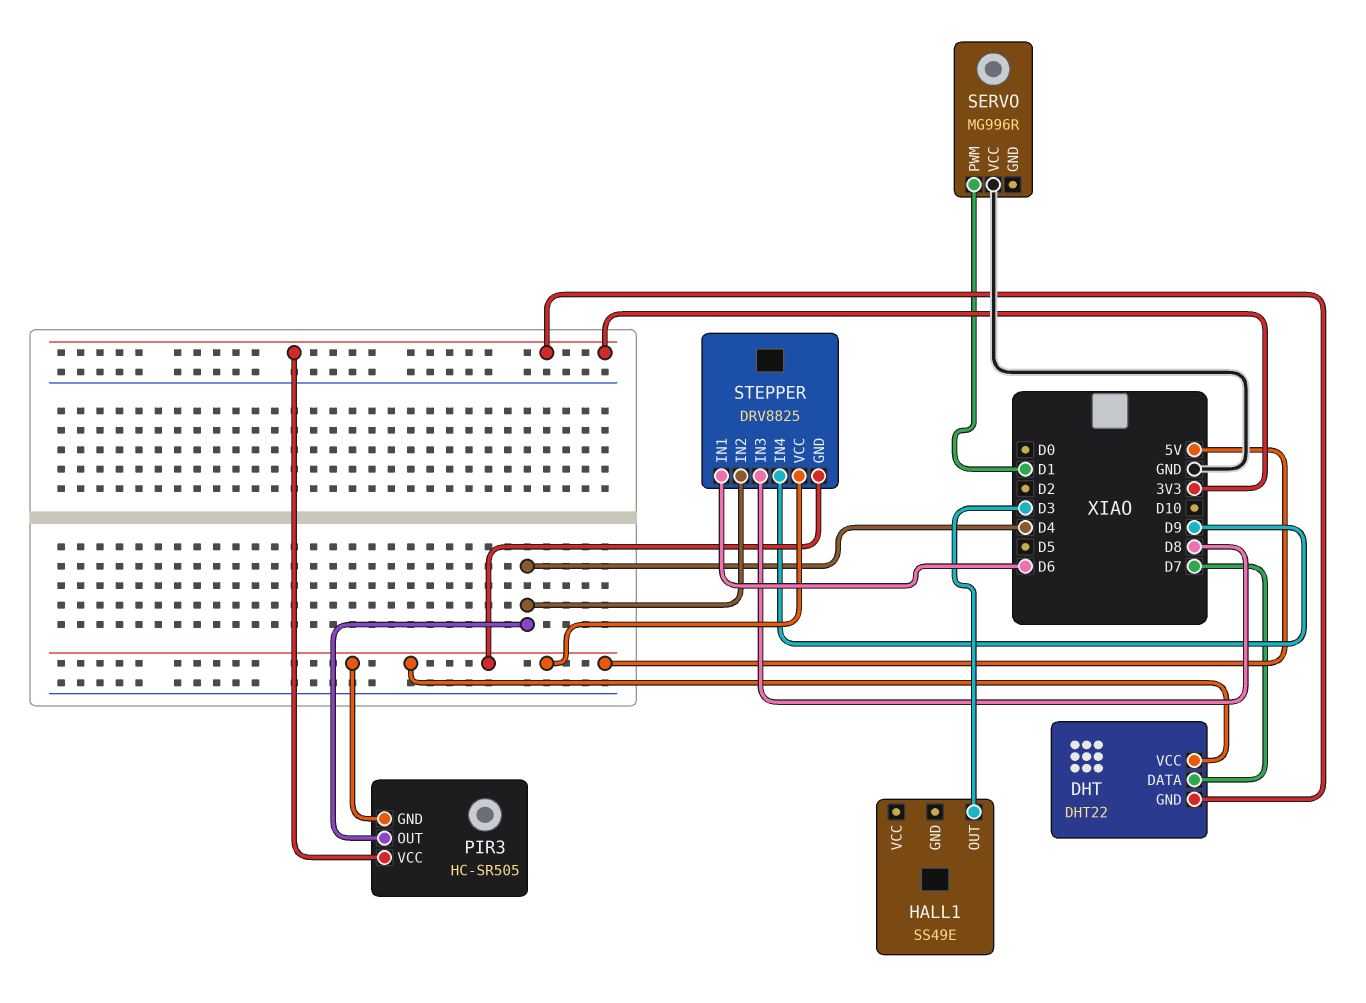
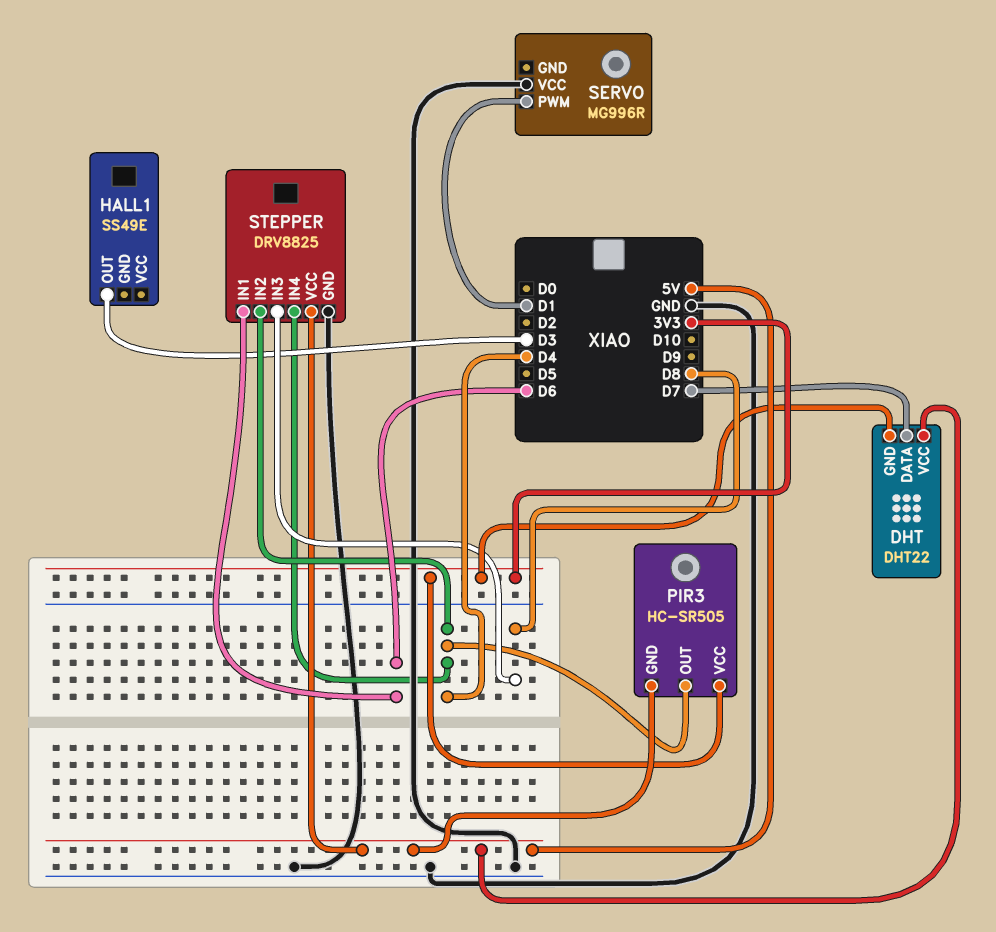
STEPPER pin GND: 5V -> GND
STEPPER pin IN4: D9 -> D4

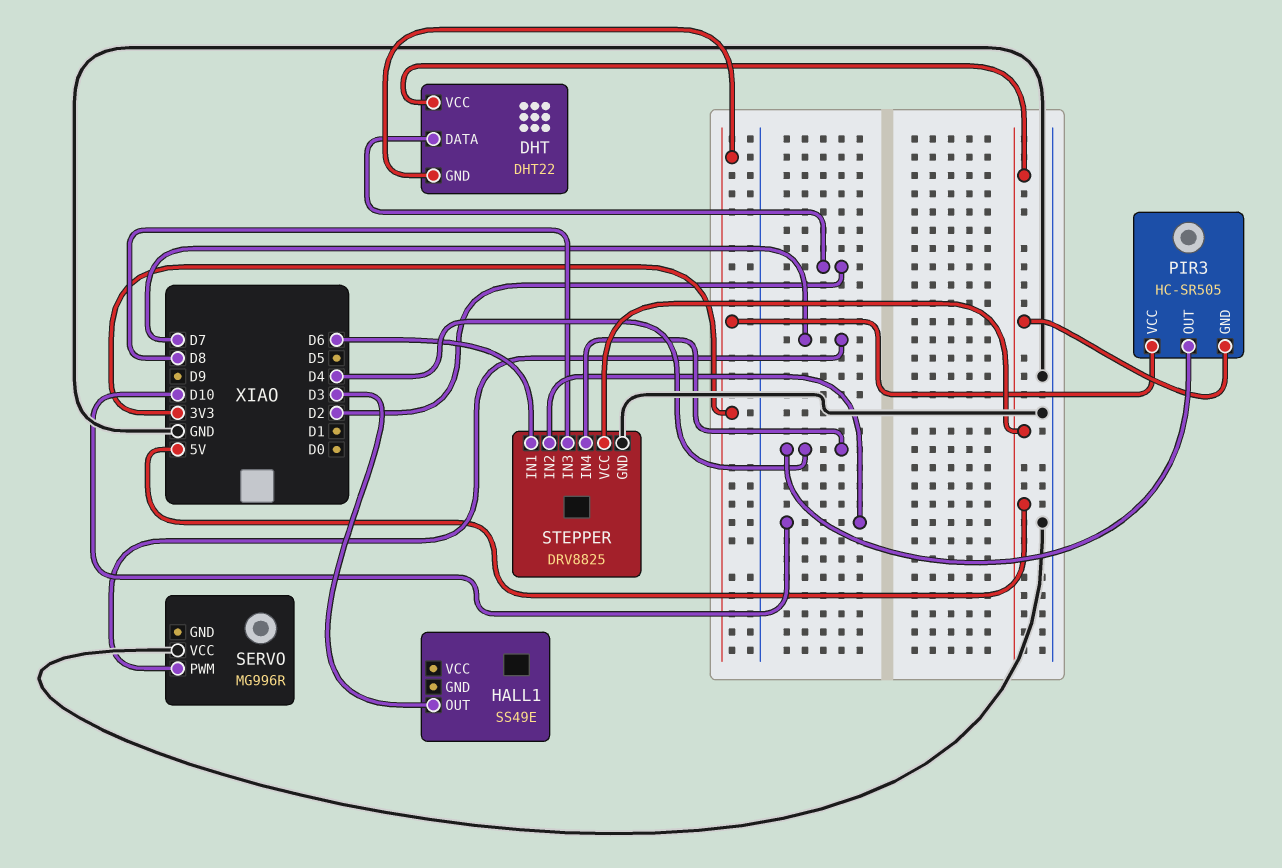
DHT pin DATA: D7 -> D2
SERVO pin PWM: D1 -> D7
STEPPER pin IN2: D4 -> D10

